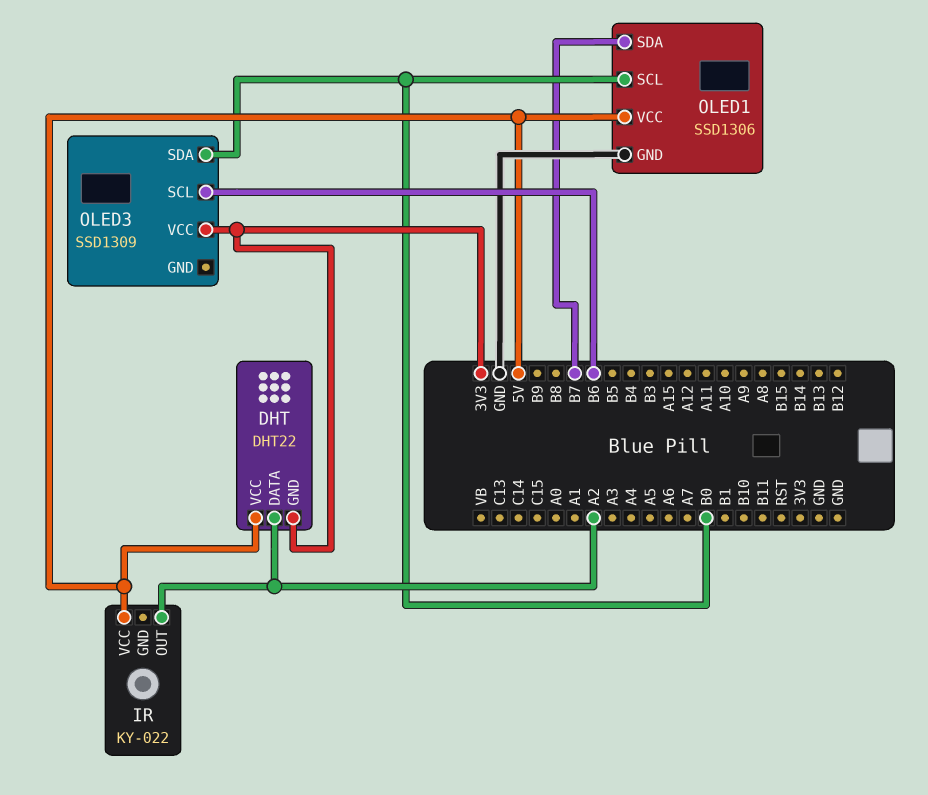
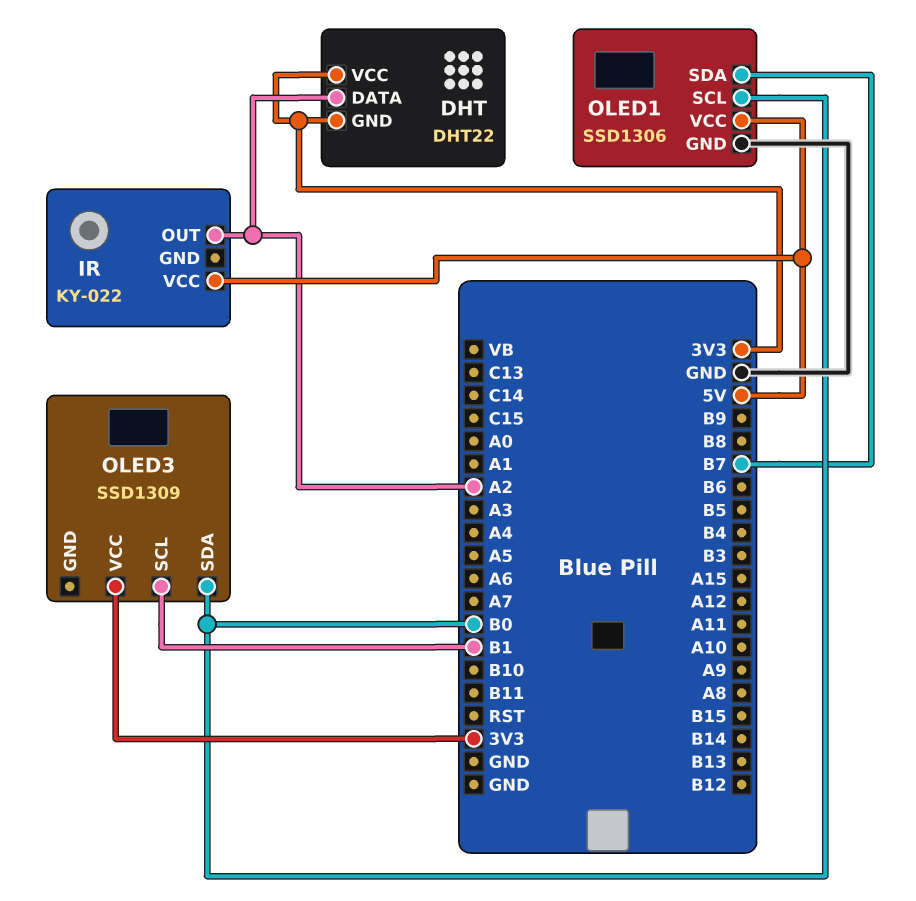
DHT pin VCC: 5V -> 3V3
OLED3 pin SCL: B6 -> B1

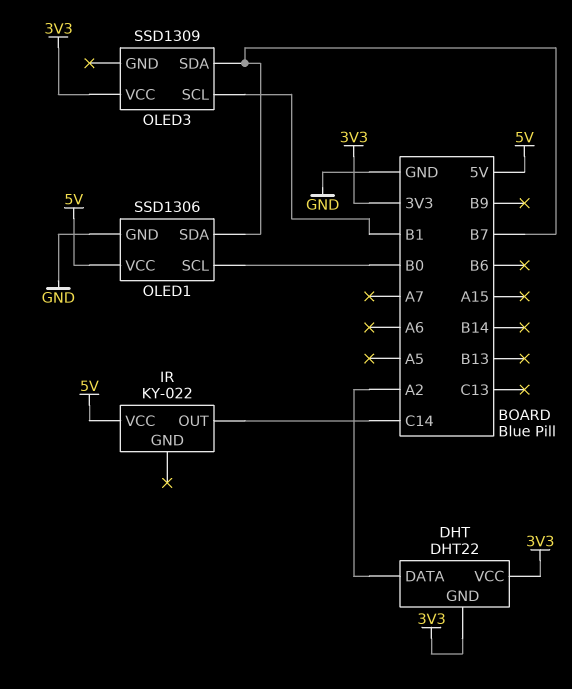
IR pin OUT: A2 -> C14
OLED3 pin SDA: B0 -> B7

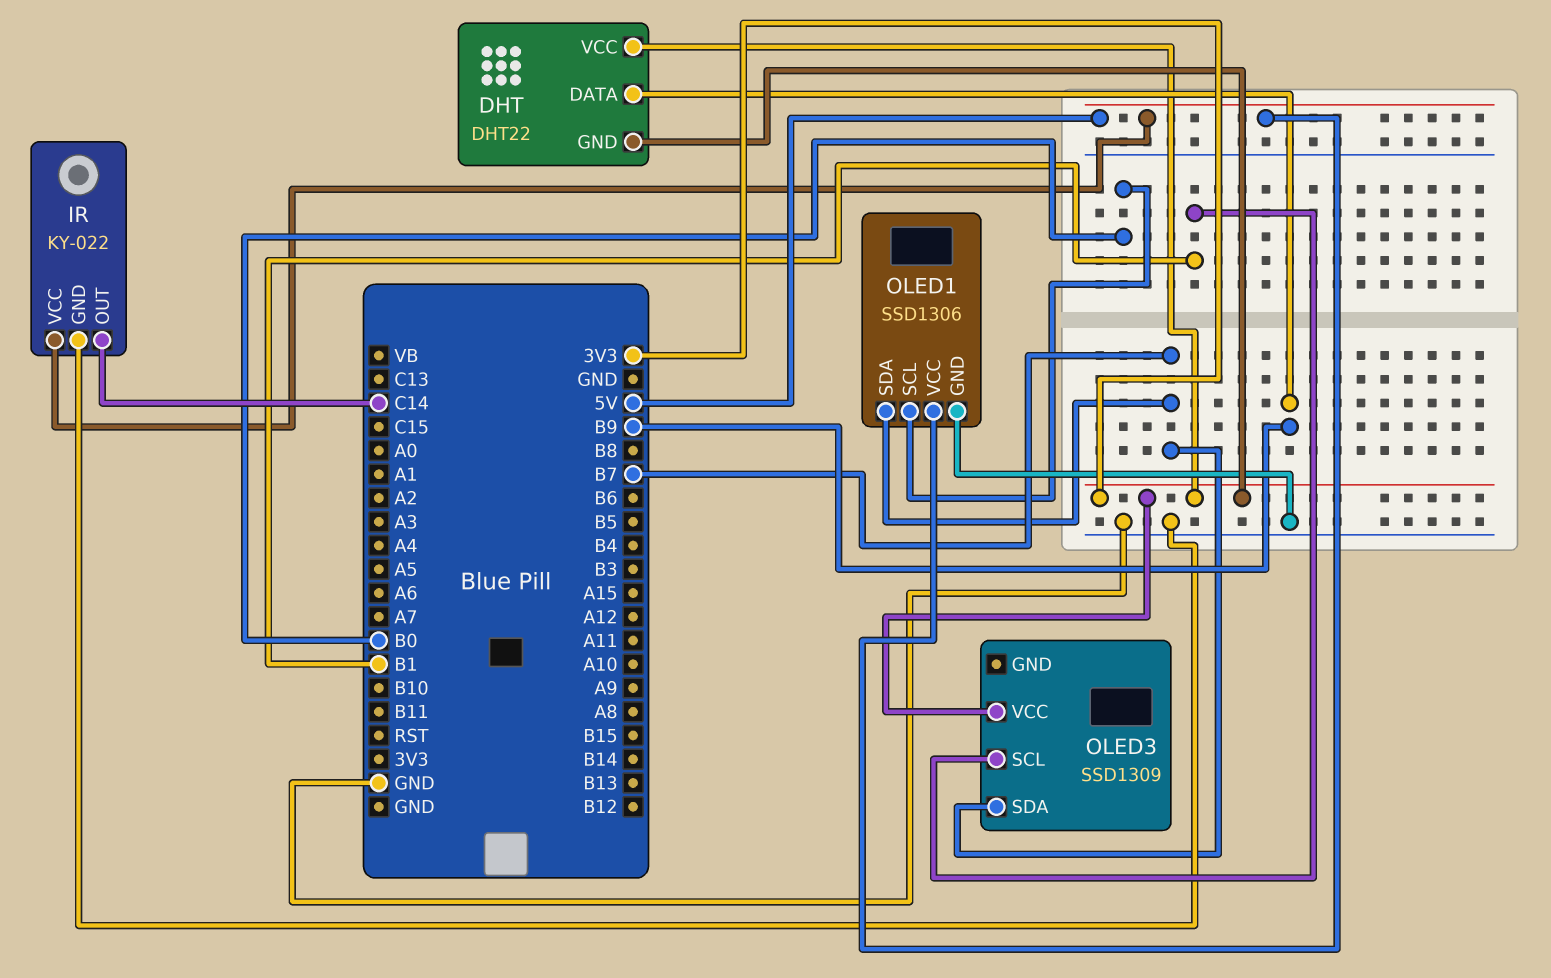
DHT pin DATA: A2 -> B9
IR pin GND: none -> GND

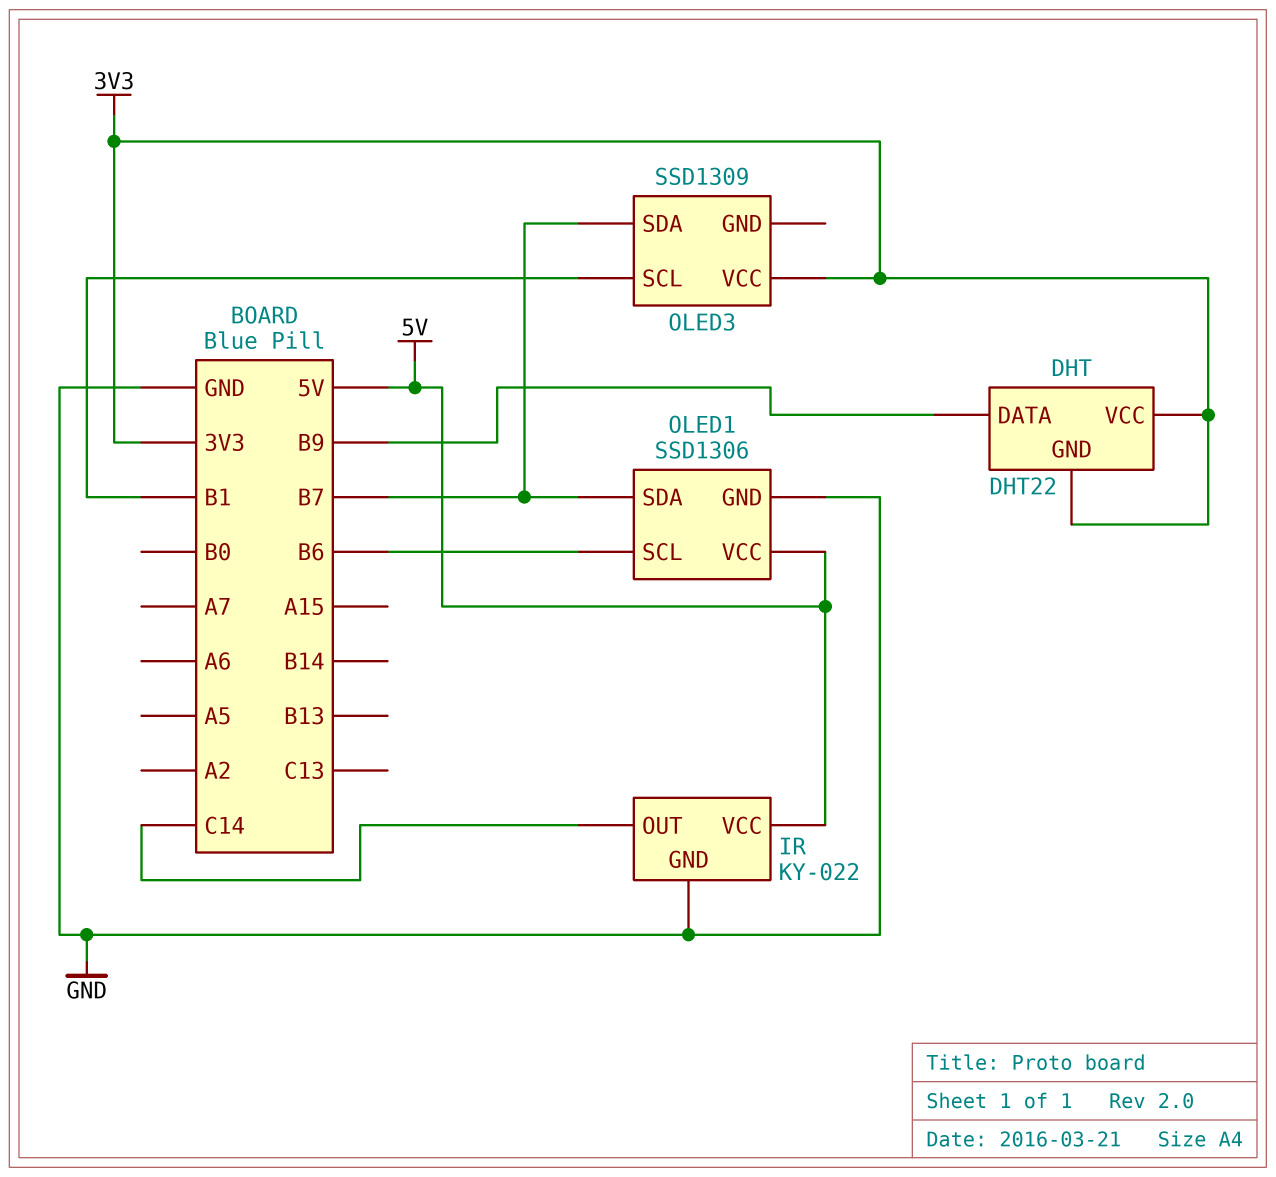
OLED1 pin SCL: B0 -> B6

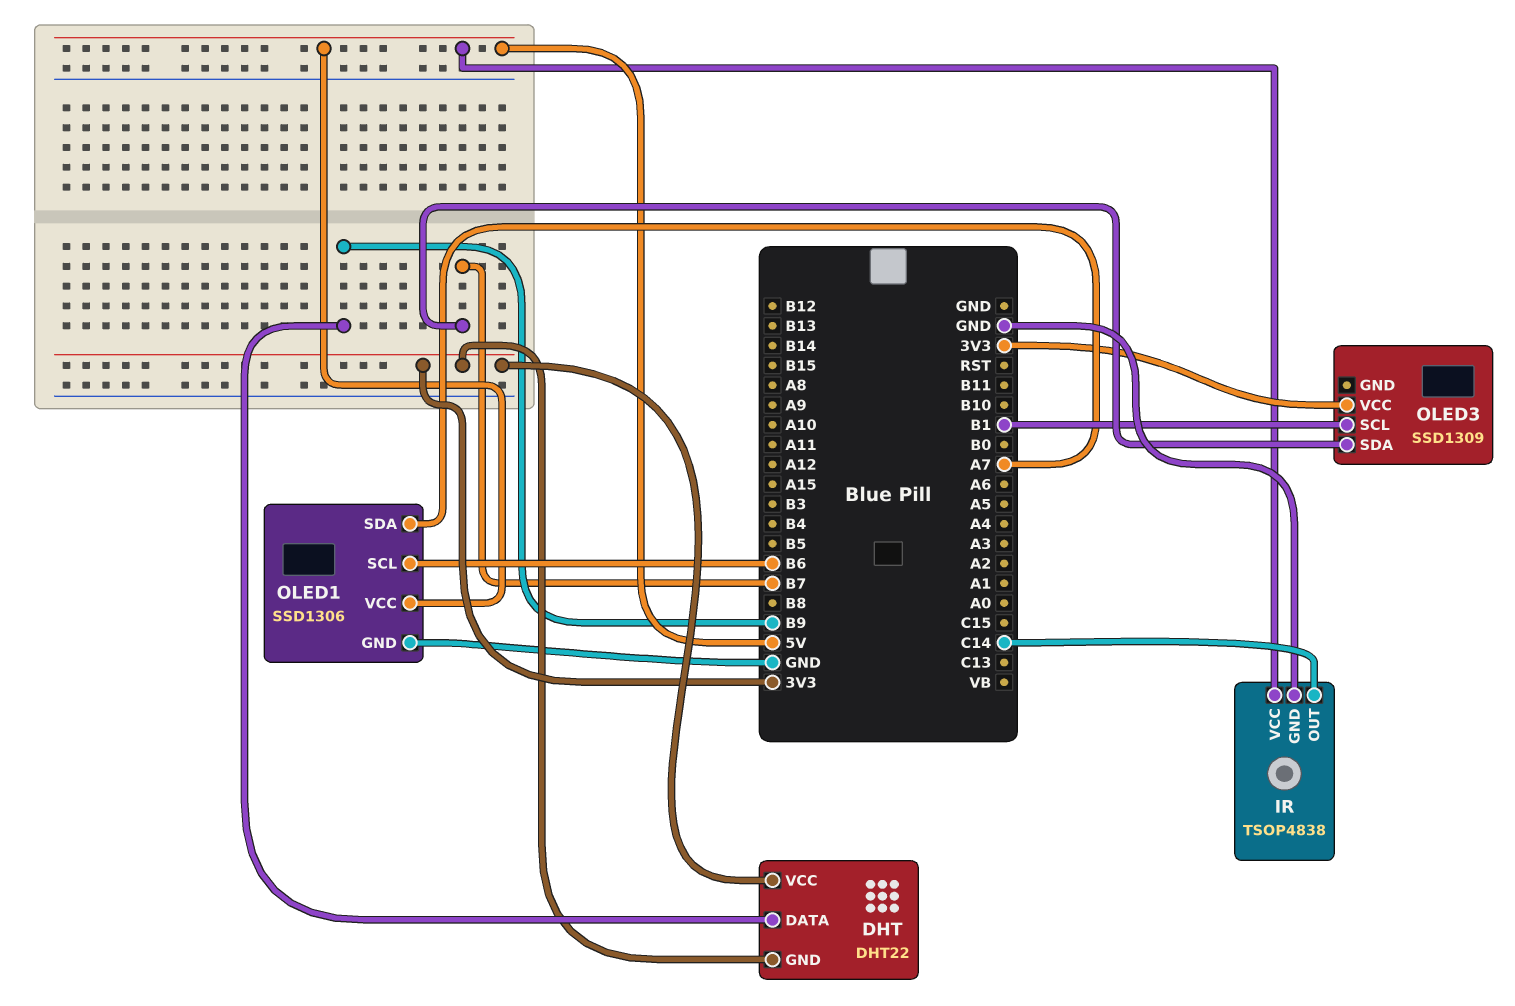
IR: KY-022 -> TSOP4838
OLED1 pin SDA: B7 -> A7

